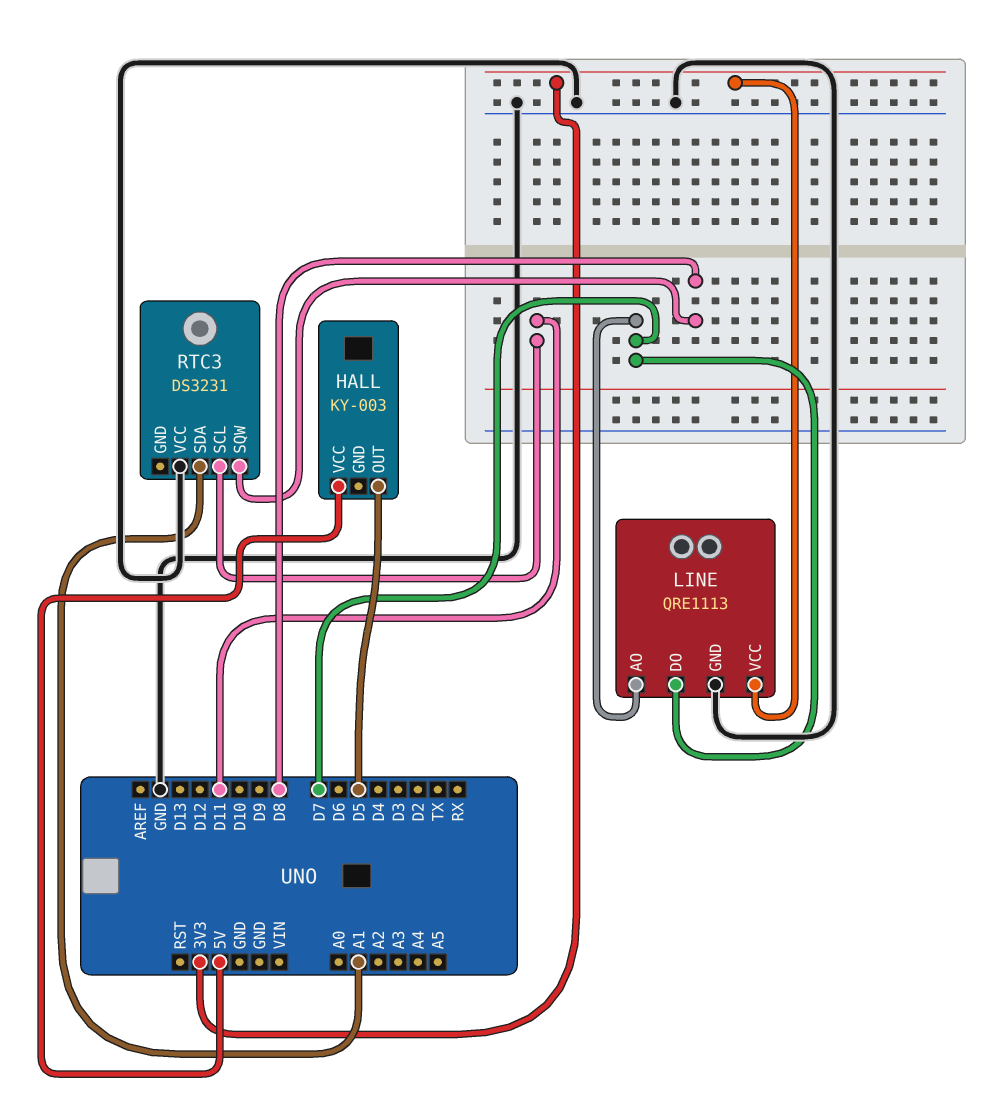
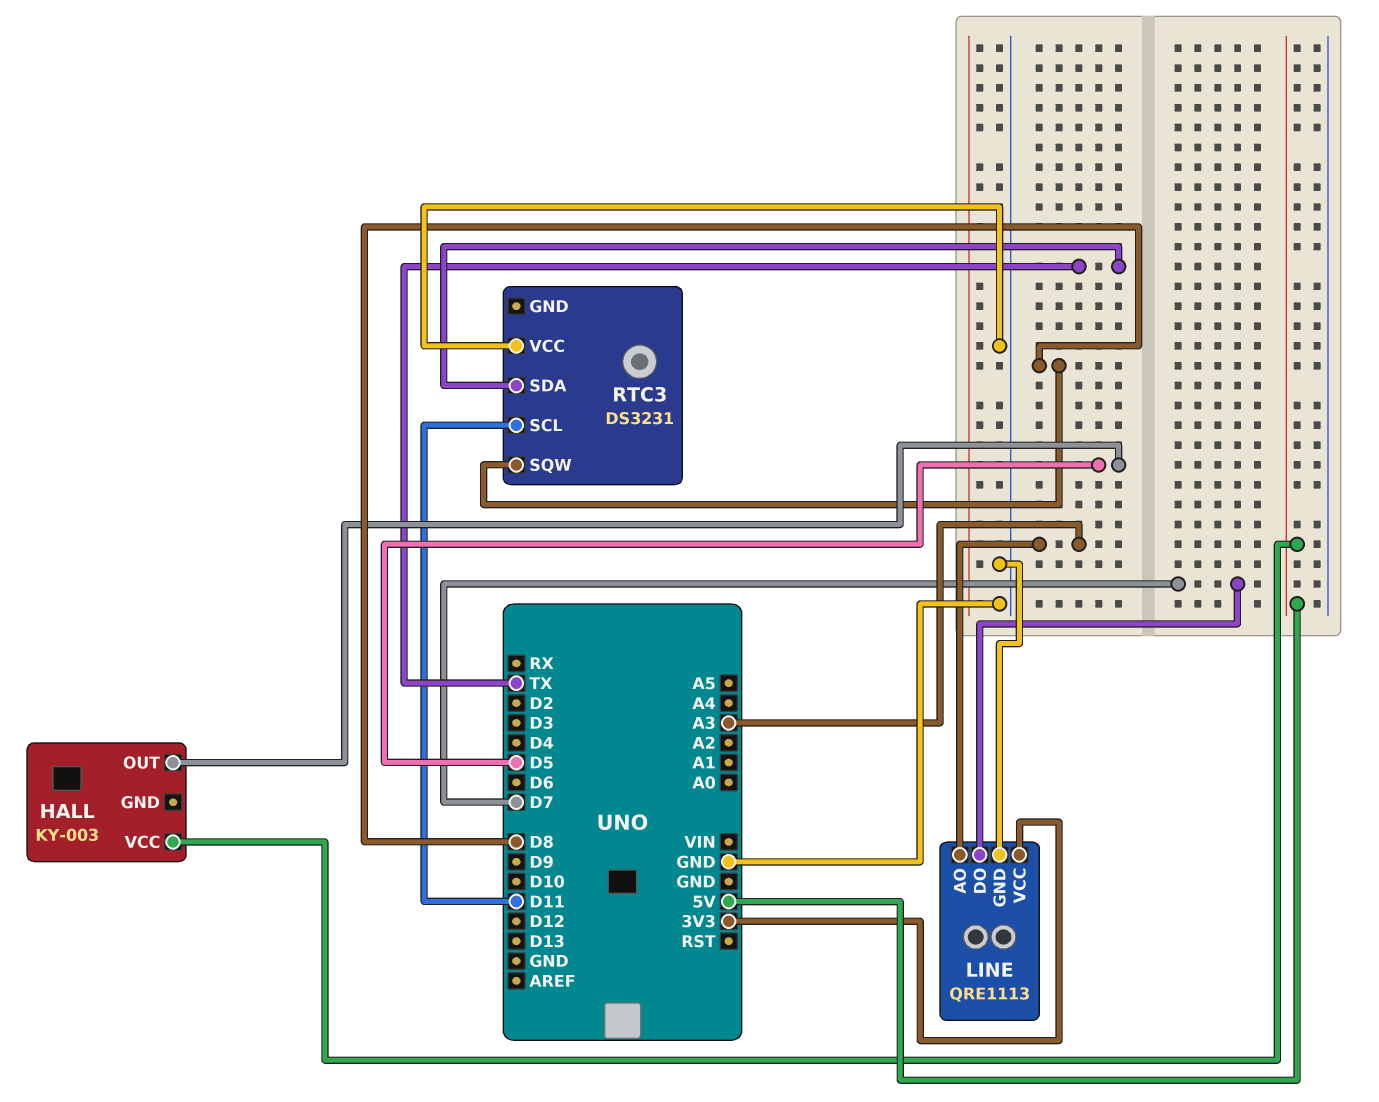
LINE pin AO: D7 -> A3
RTC3 pin SDA: A1 -> TX

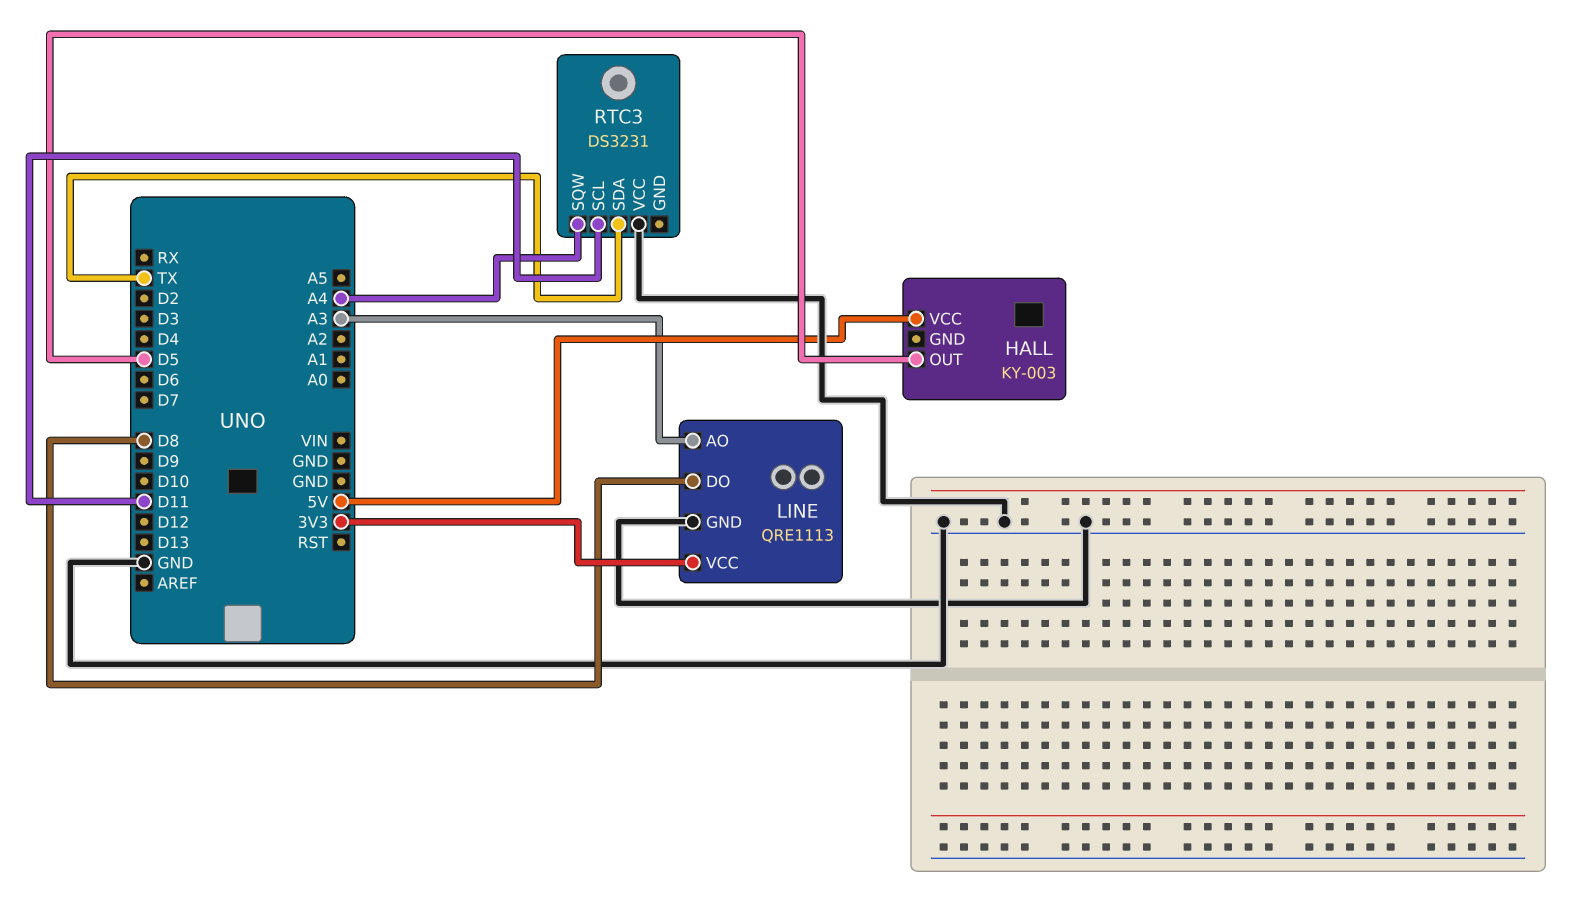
LINE pin DO: D7 -> D8
RTC3 pin SQW: D8 -> A4

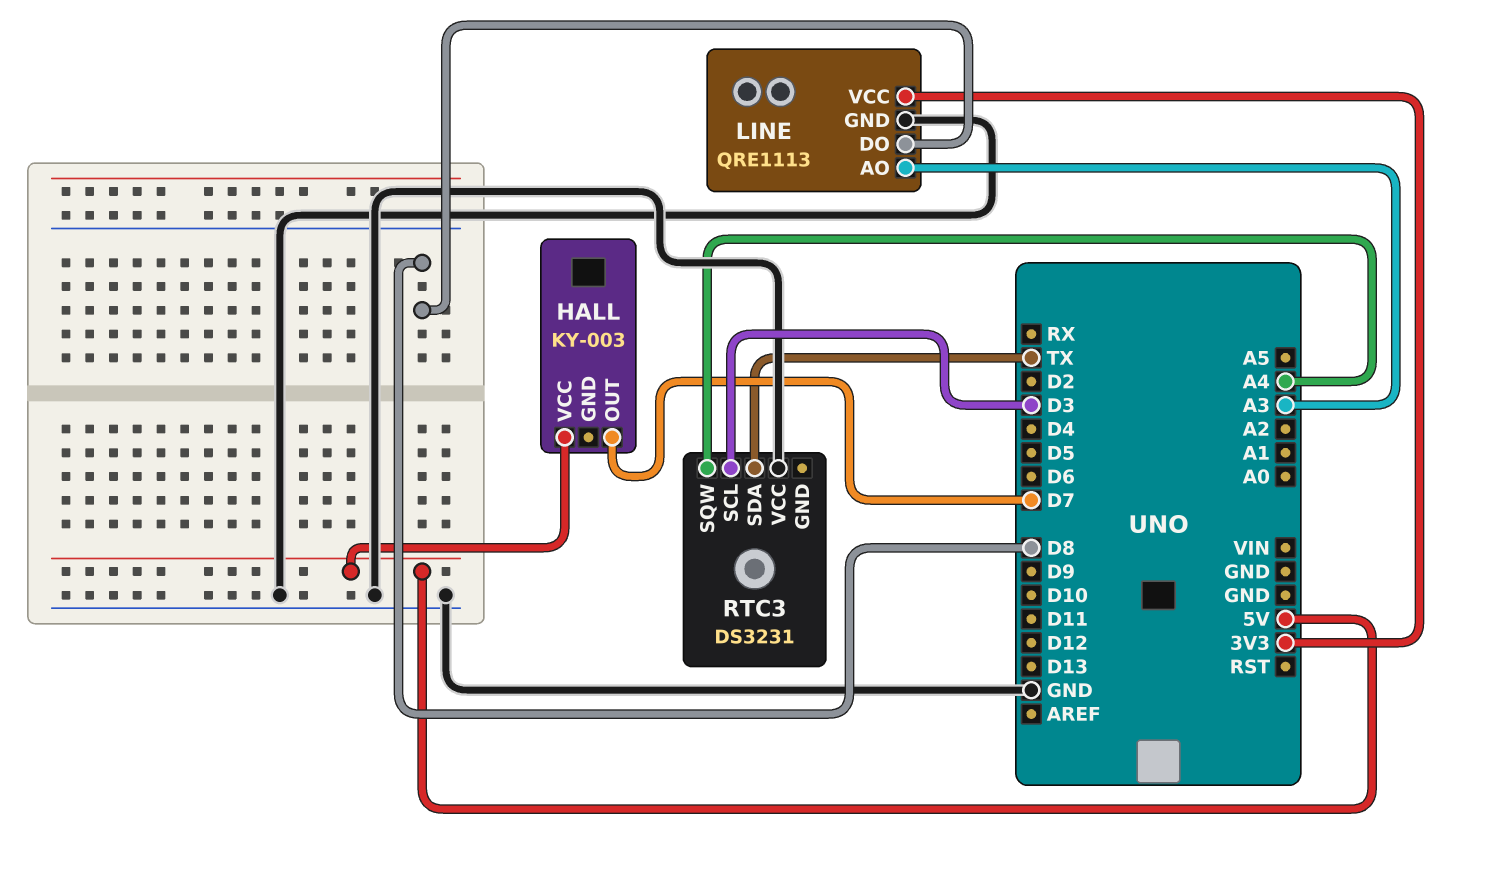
HALL pin OUT: D5 -> D7
RTC3 pin SCL: D11 -> D3

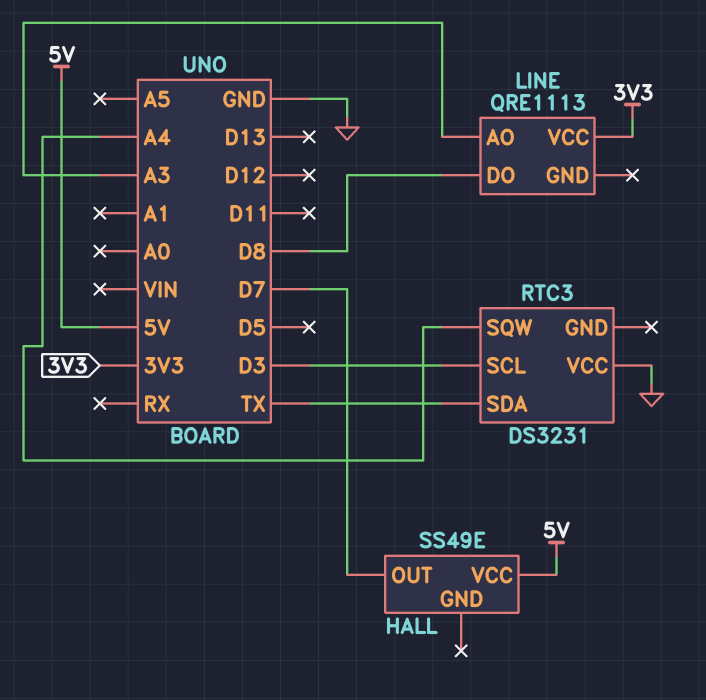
HALL: KY-003 -> SS49E
LINE pin GND: GND -> none

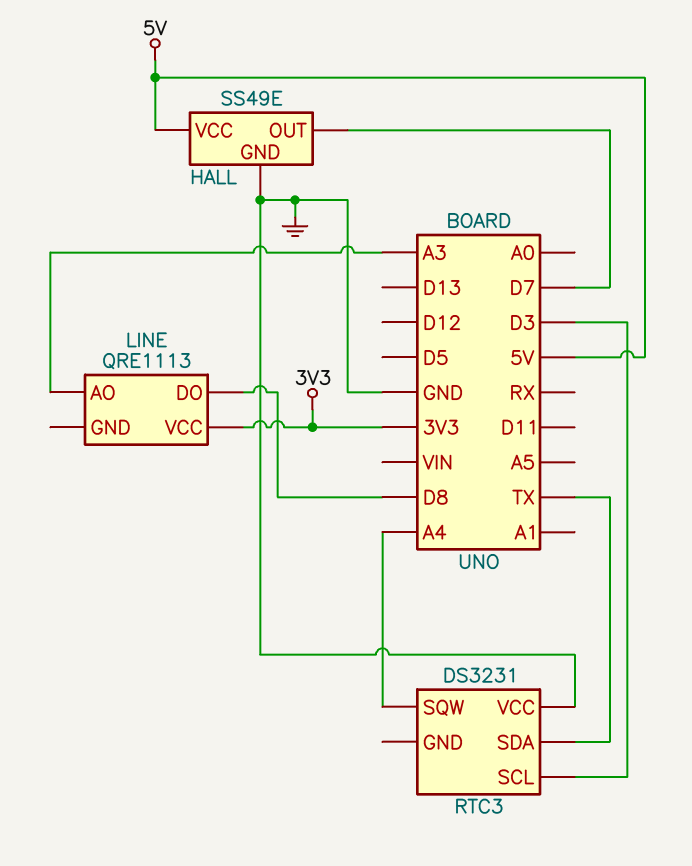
HALL pin GND: none -> GND

